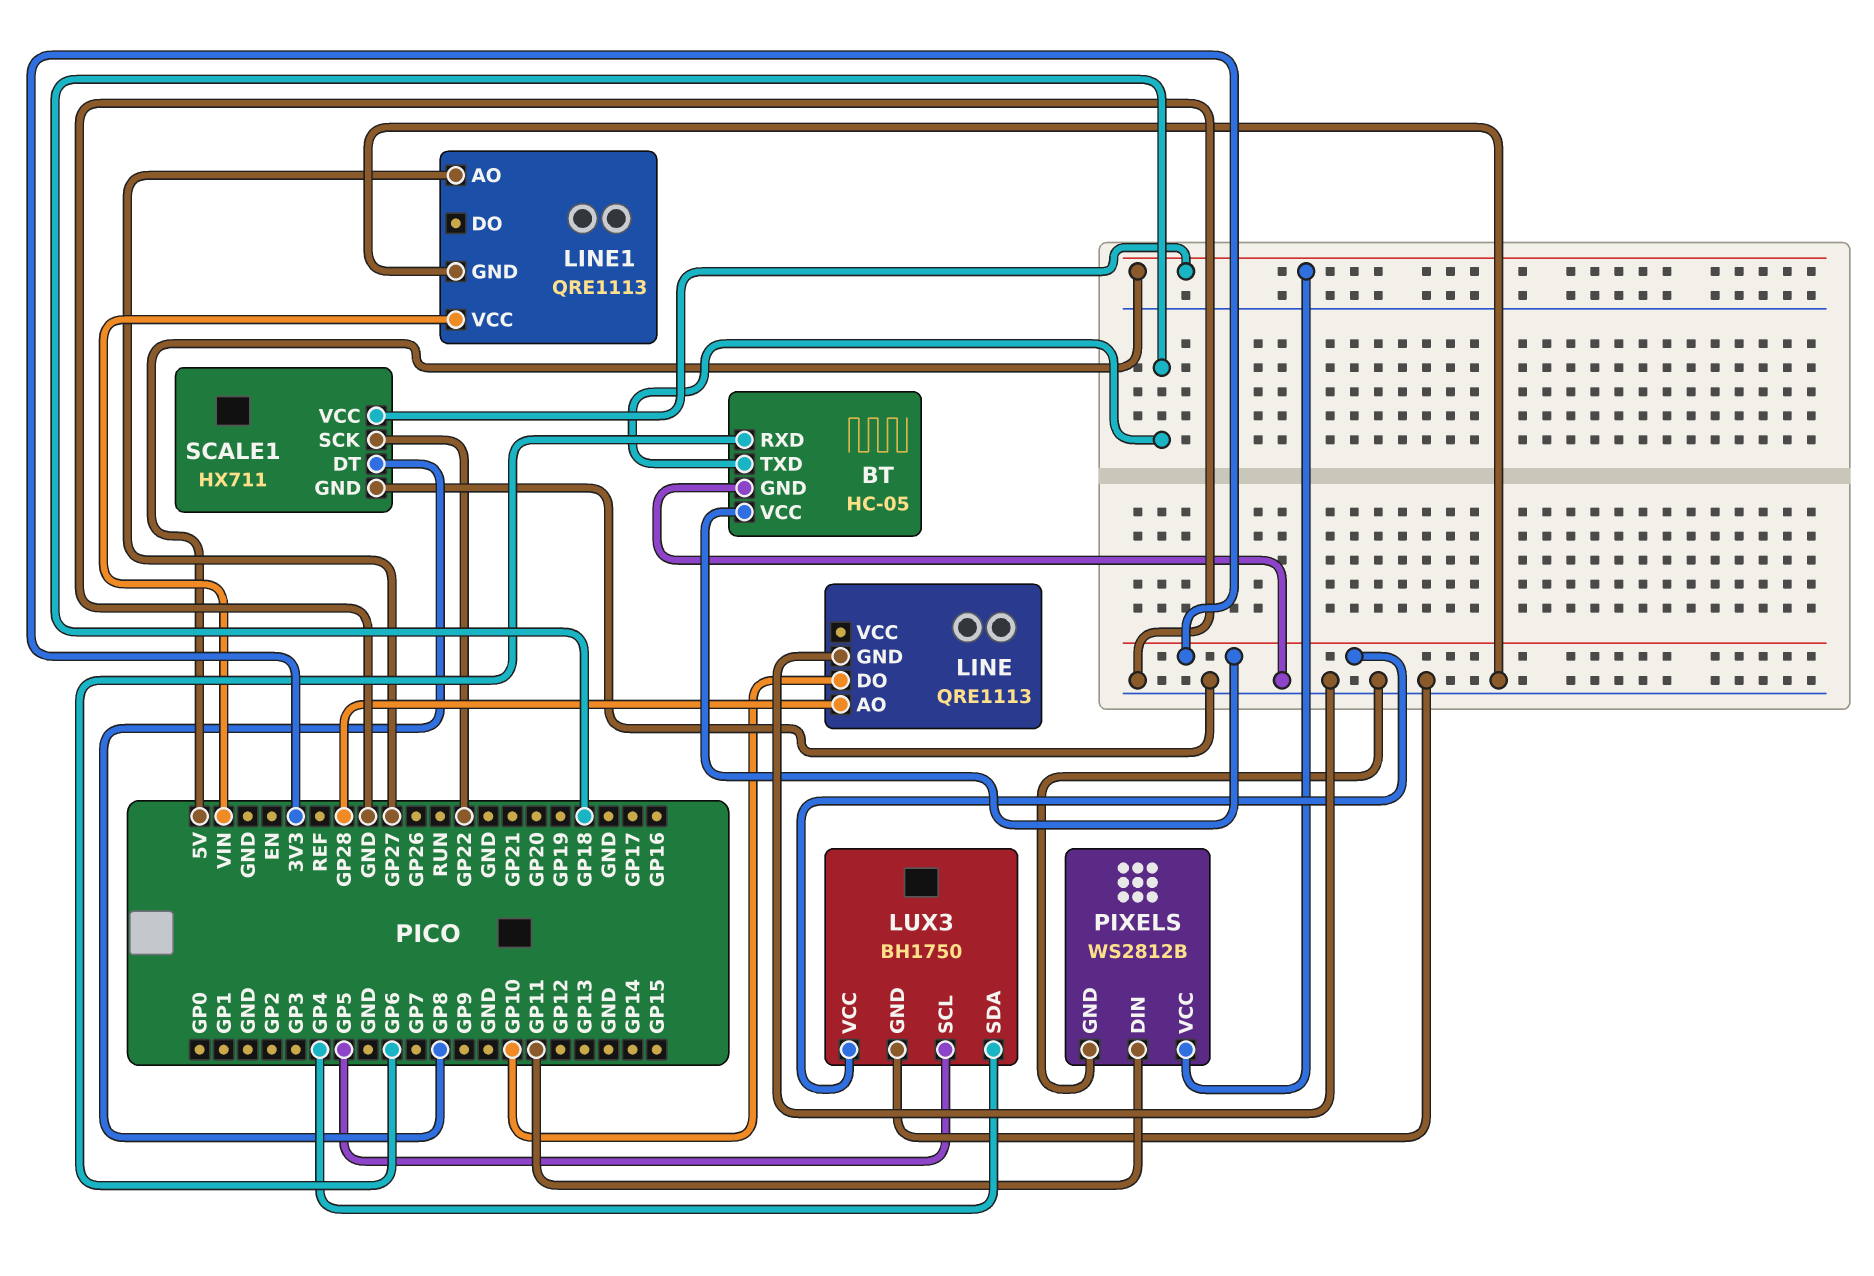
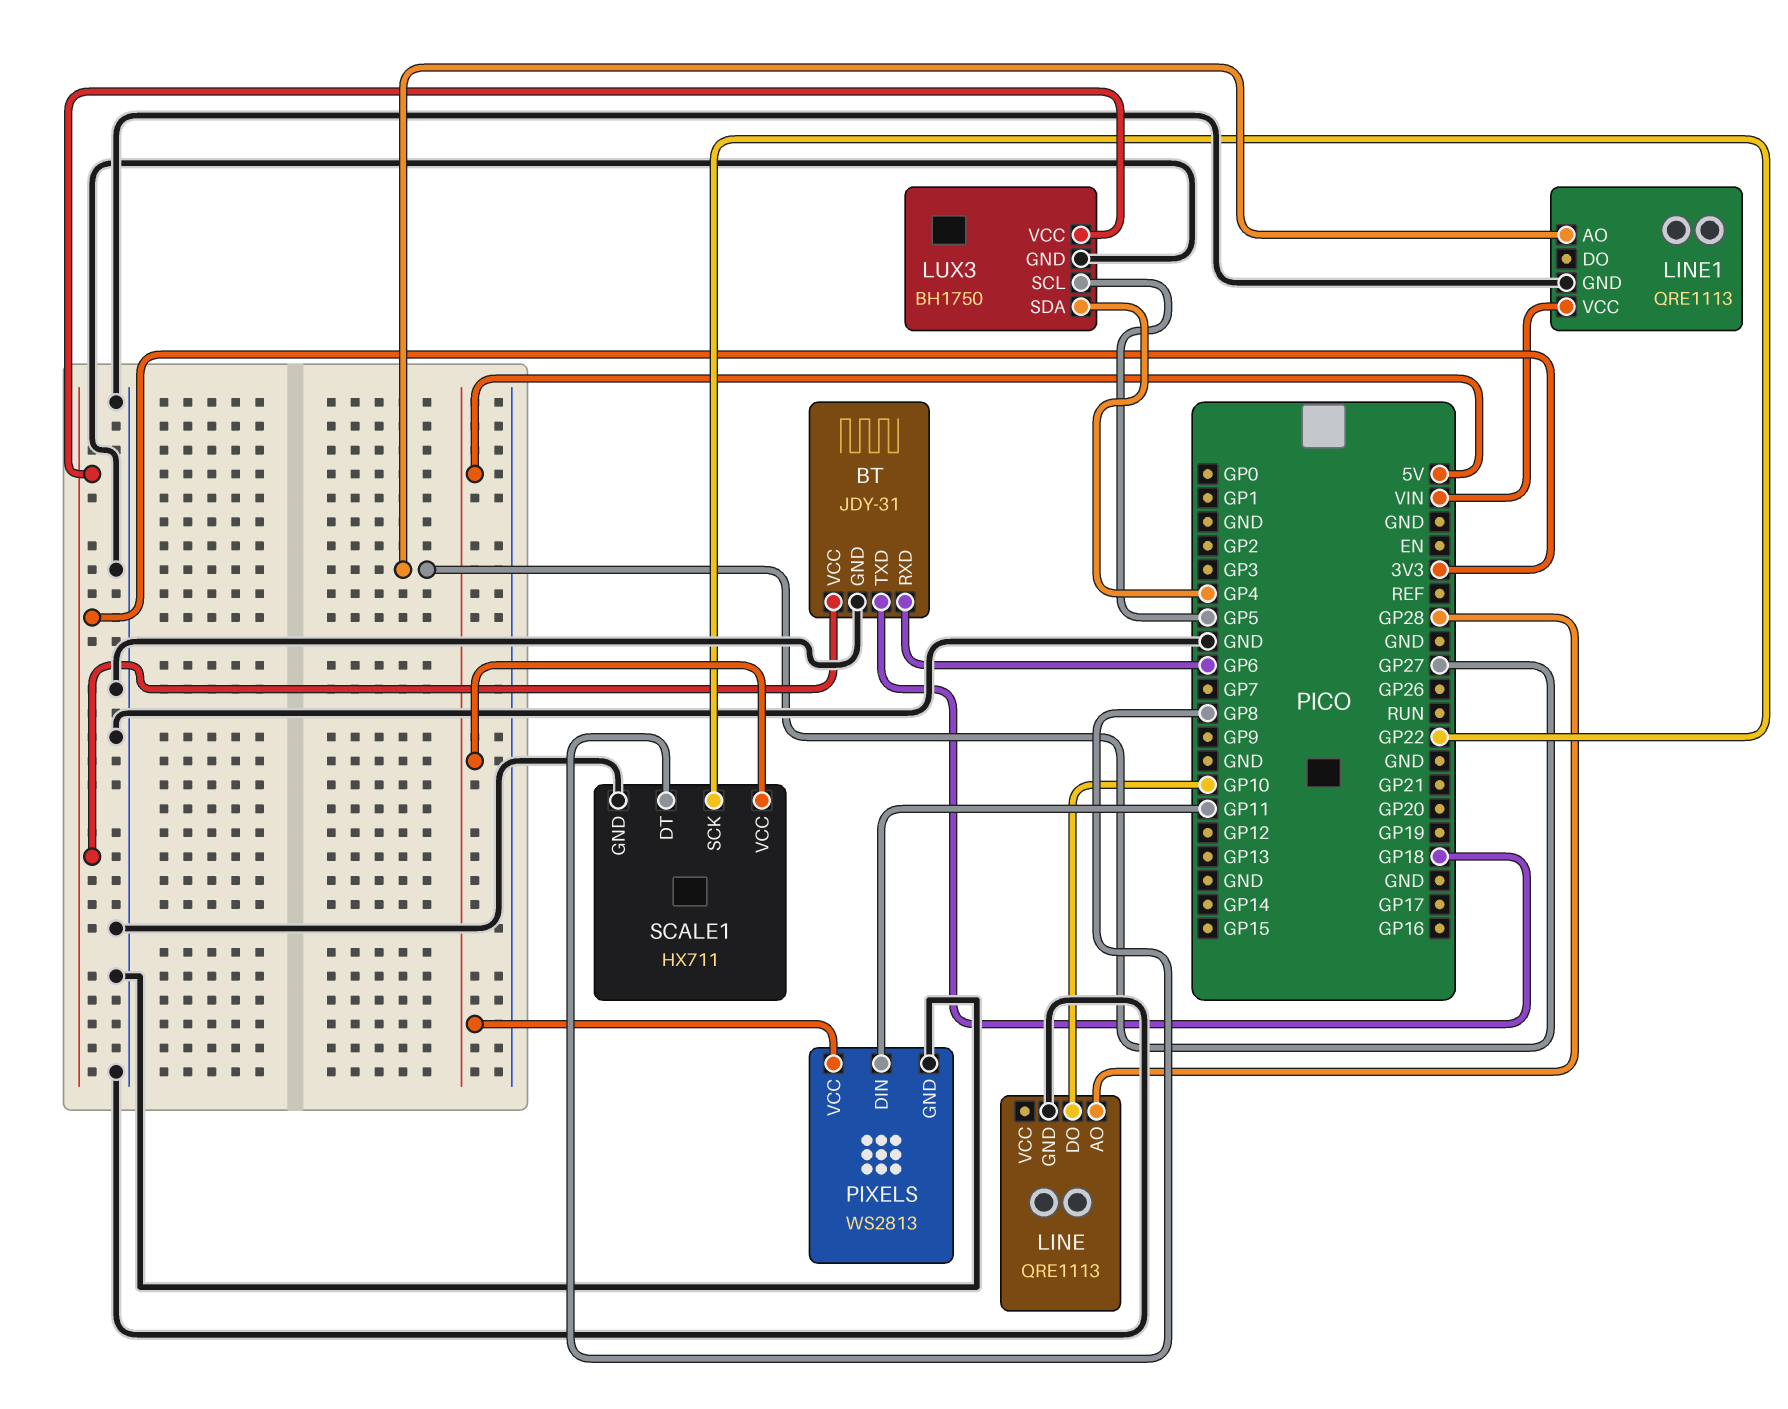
BT: HC-05 -> JDY-31
PIXELS: WS2812B -> WS2813

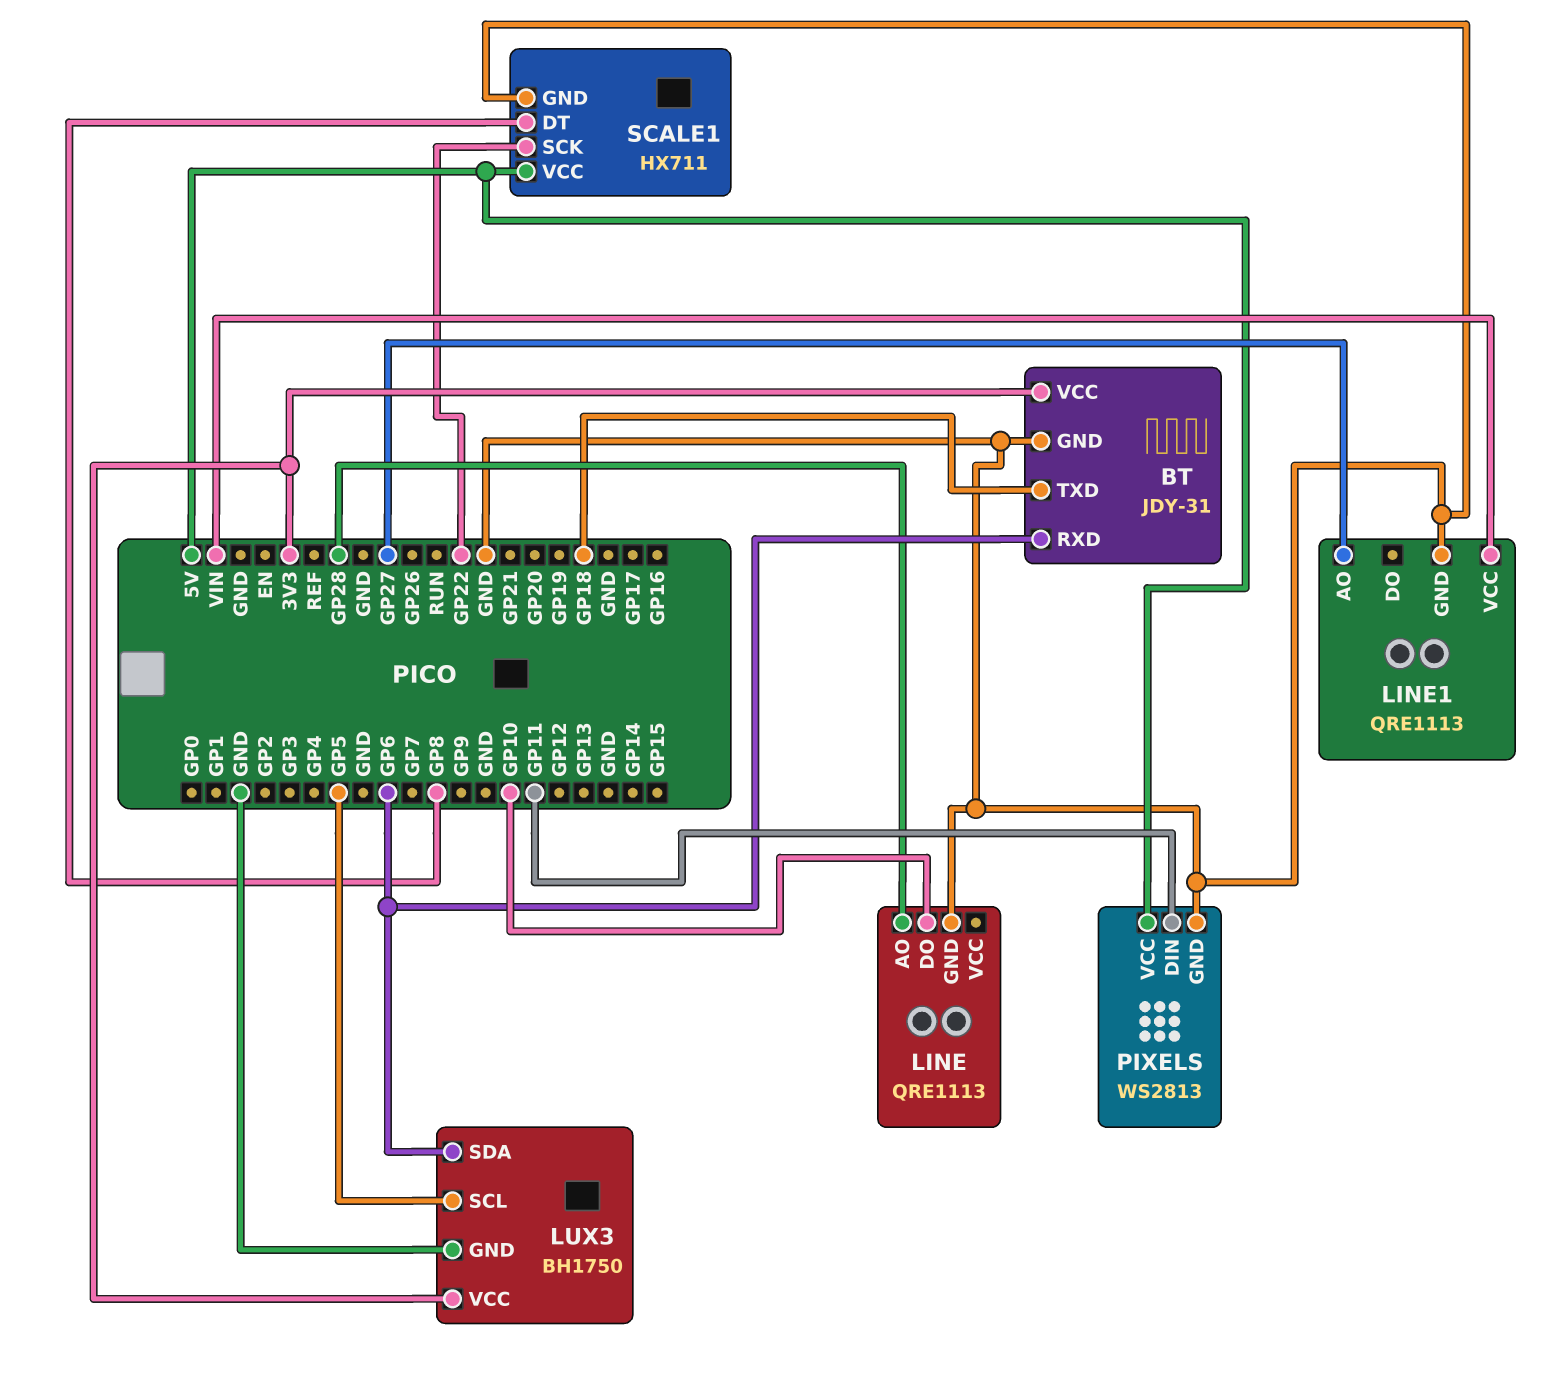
LUX3 pin SDA: GP4 -> GP6

